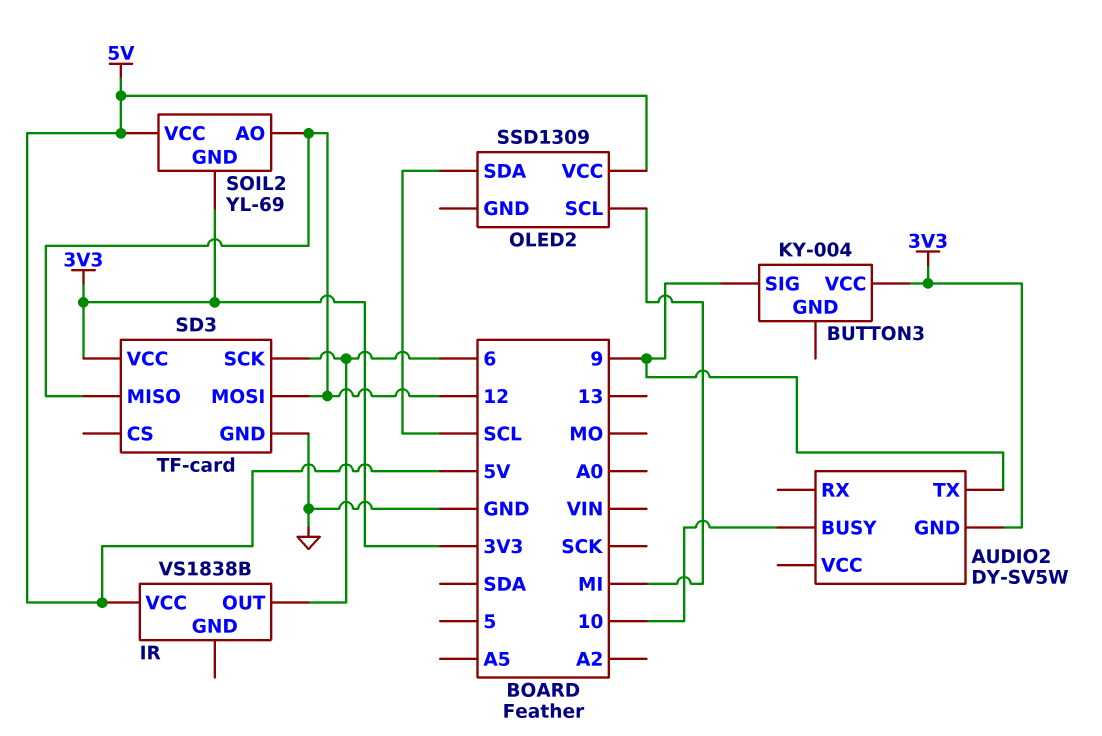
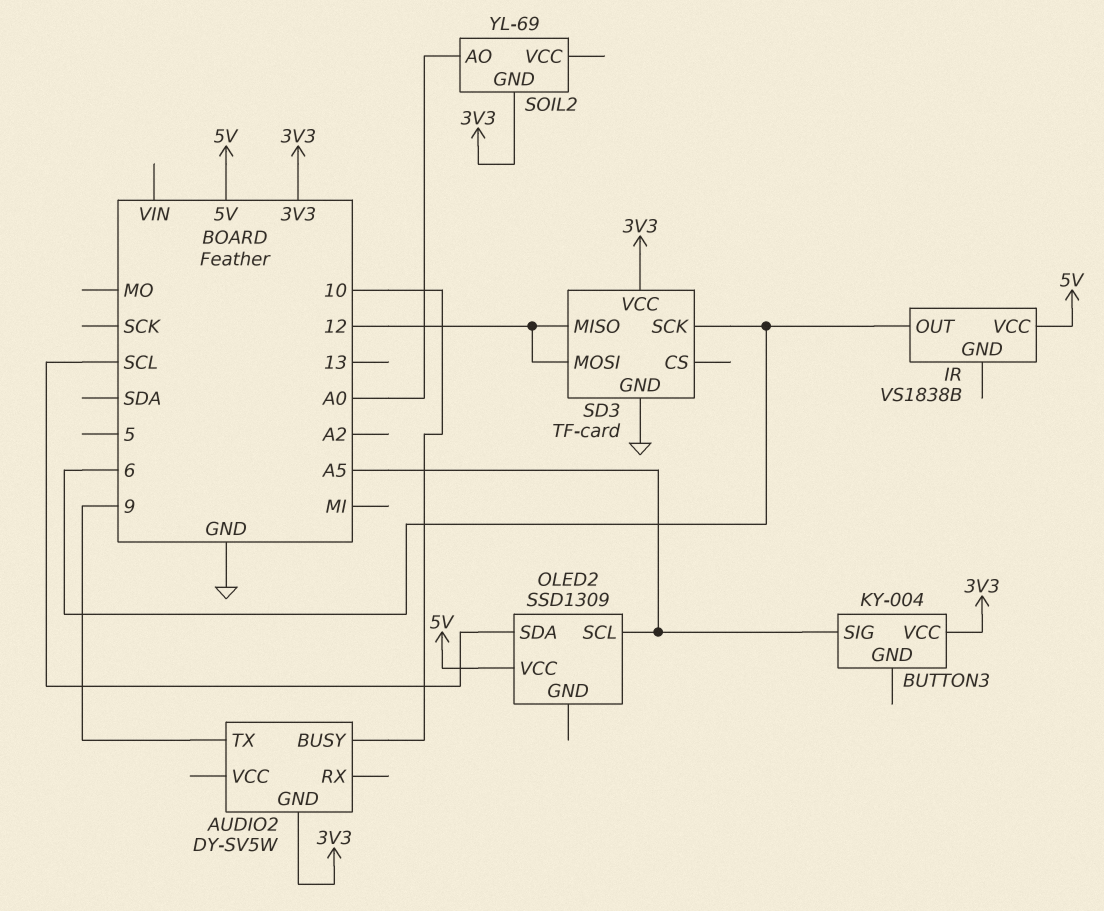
BUTTON3 pin SIG: 9 -> A5
OLED2 pin SCL: MI -> A5
SOIL2 pin AO: 12 -> A0
SOIL2 pin VCC: 5V -> none

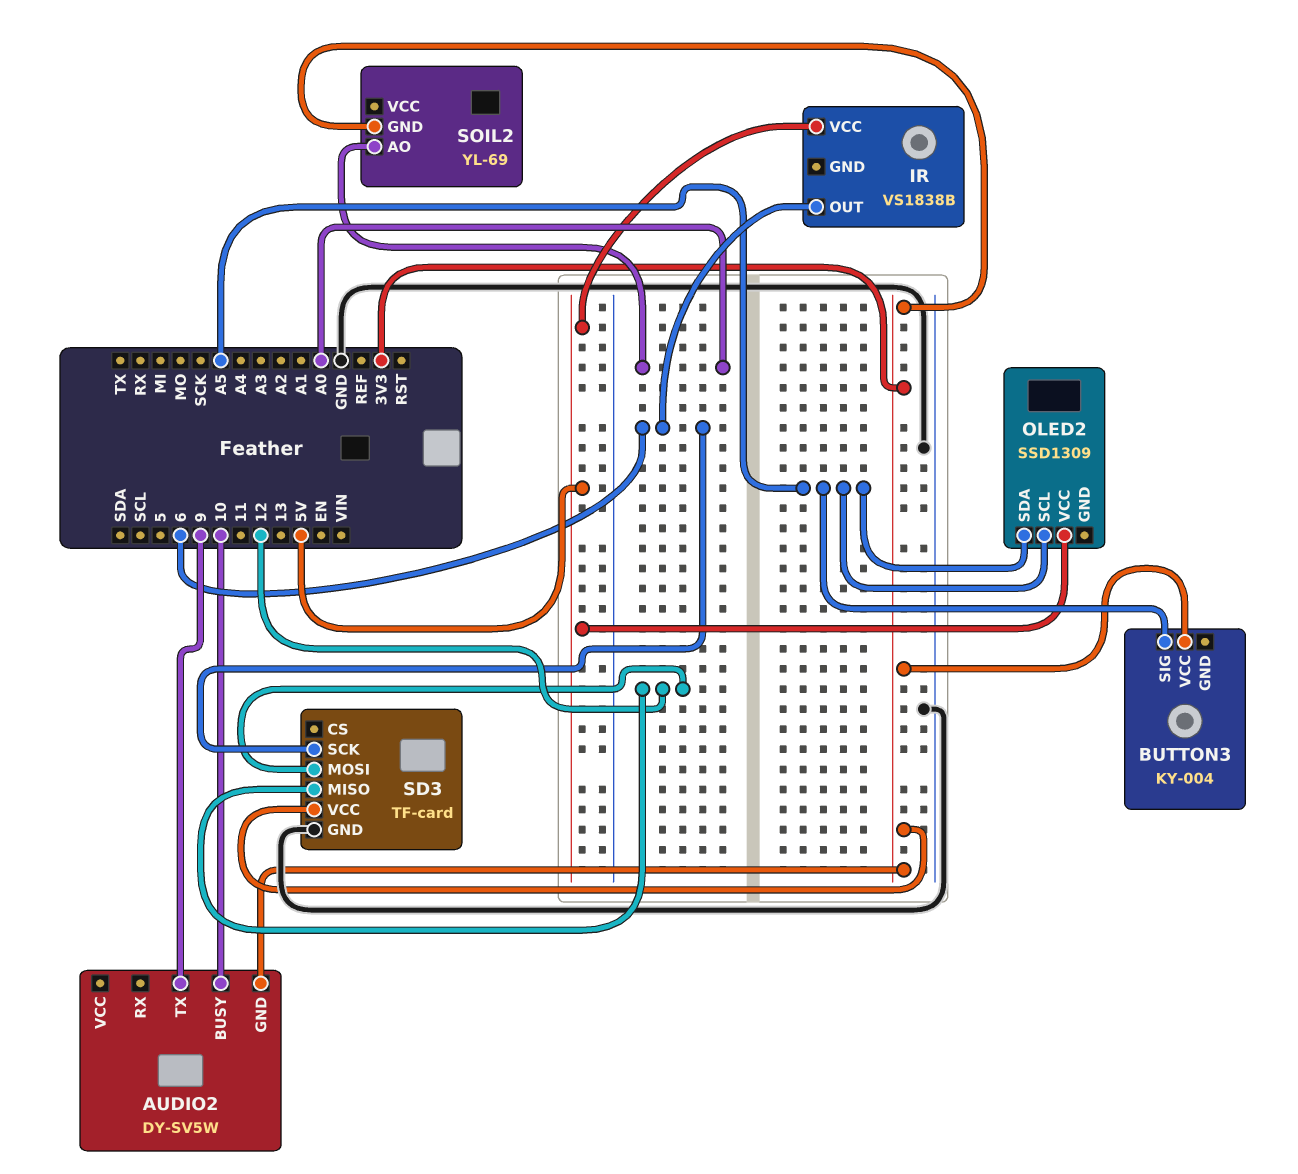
OLED2 pin SDA: SCL -> A5

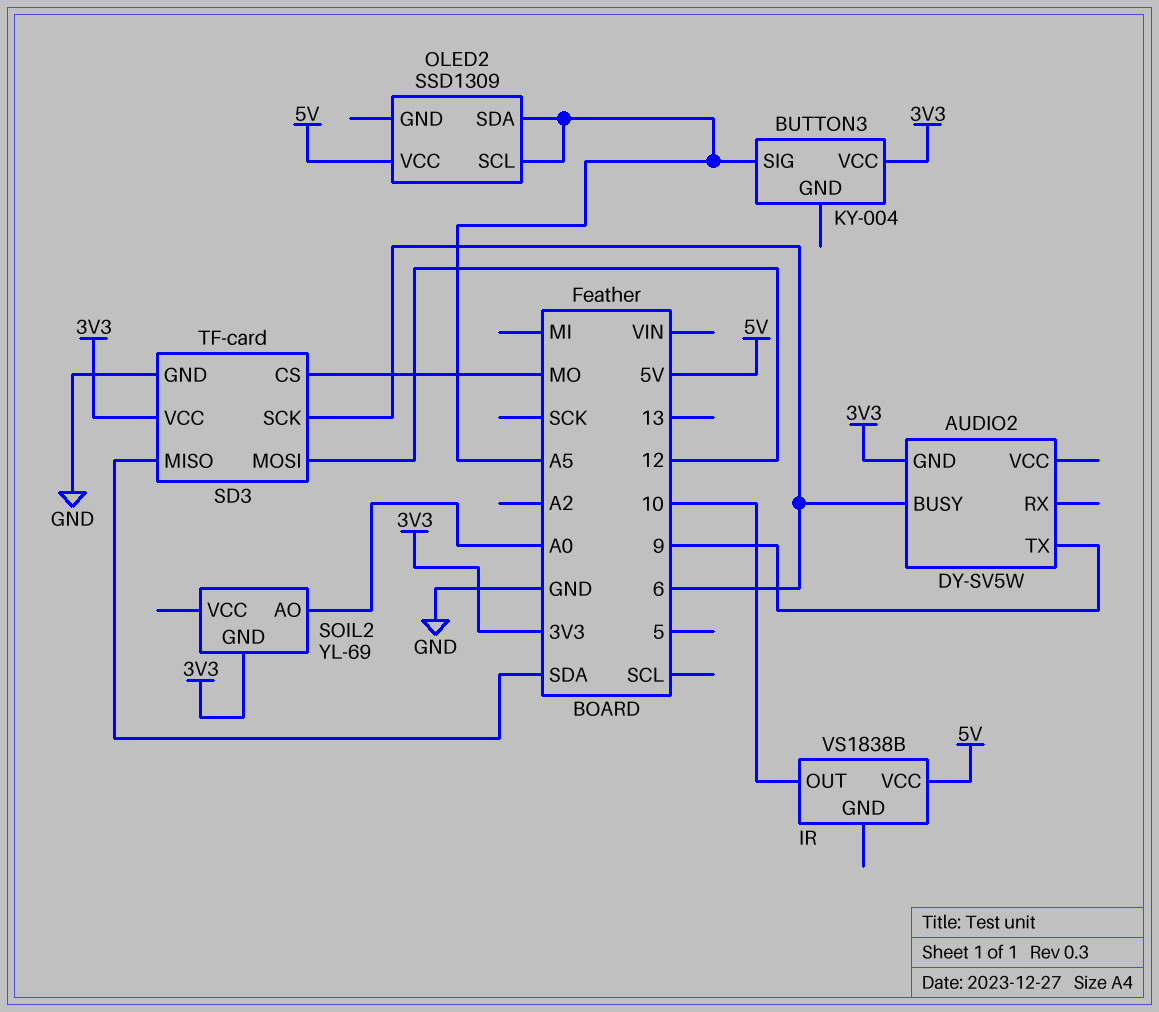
AUDIO2 pin BUSY: 10 -> 6
IR pin OUT: 6 -> 10
SD3 pin CS: none -> MO
SD3 pin MISO: 12 -> SDA

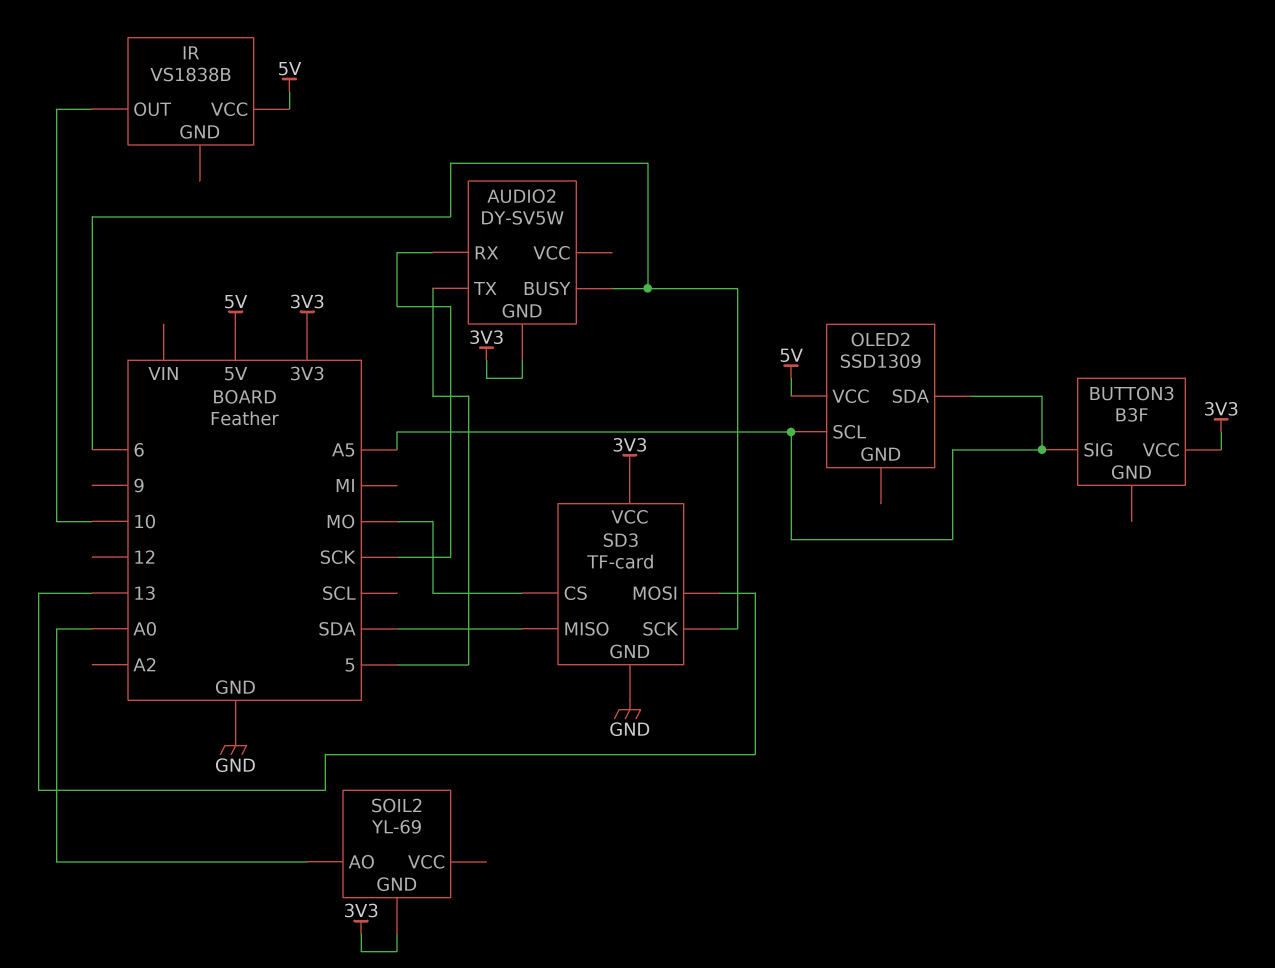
AUDIO2 pin RX: none -> SCK
AUDIO2 pin TX: 9 -> 5
BUTTON3: KY-004 -> B3F
SD3 pin MOSI: 12 -> 13

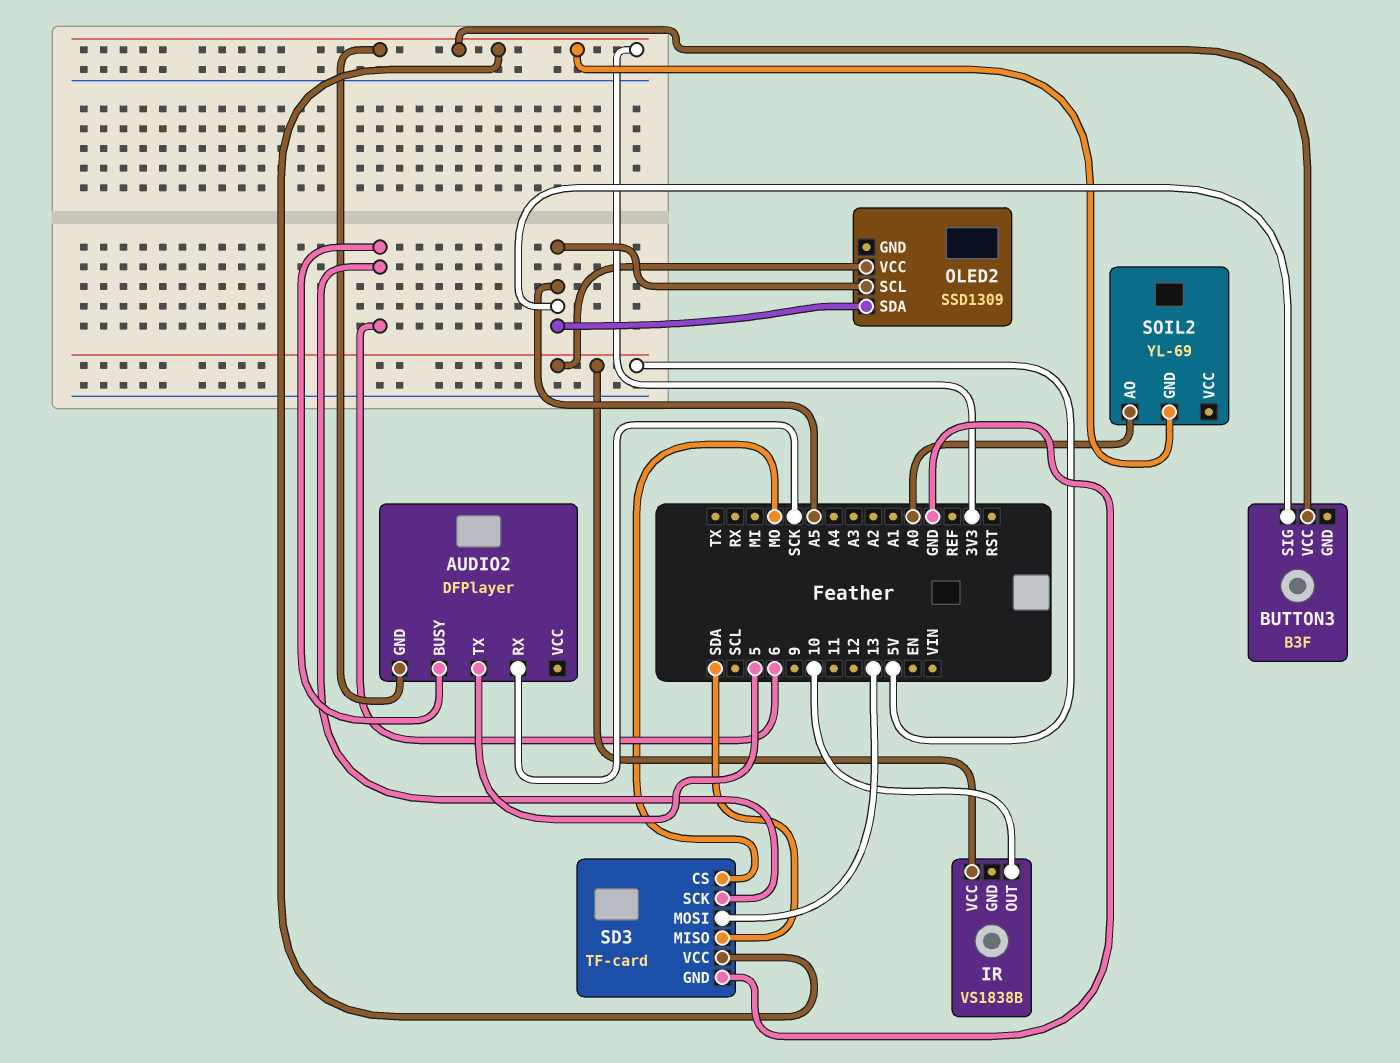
AUDIO2: DY-SV5W -> DFPlayer

